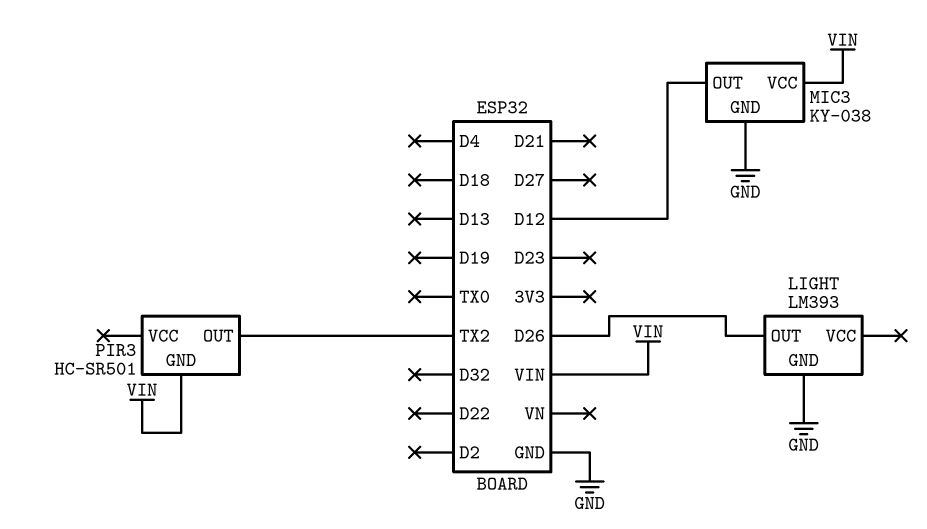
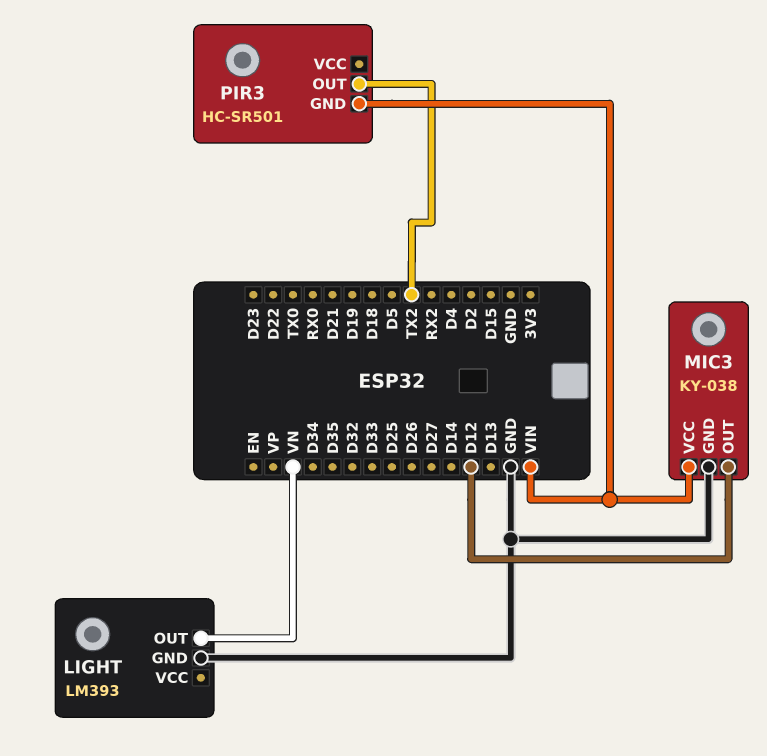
LIGHT pin OUT: D26 -> VN

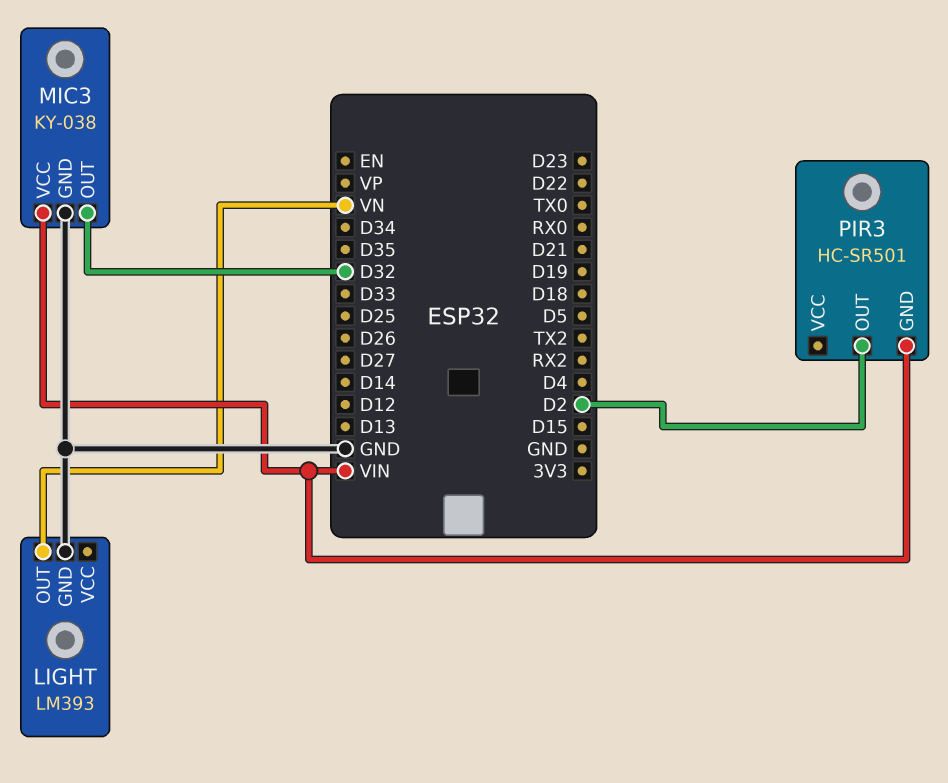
MIC3 pin OUT: D12 -> D32
PIR3 pin OUT: TX2 -> D2

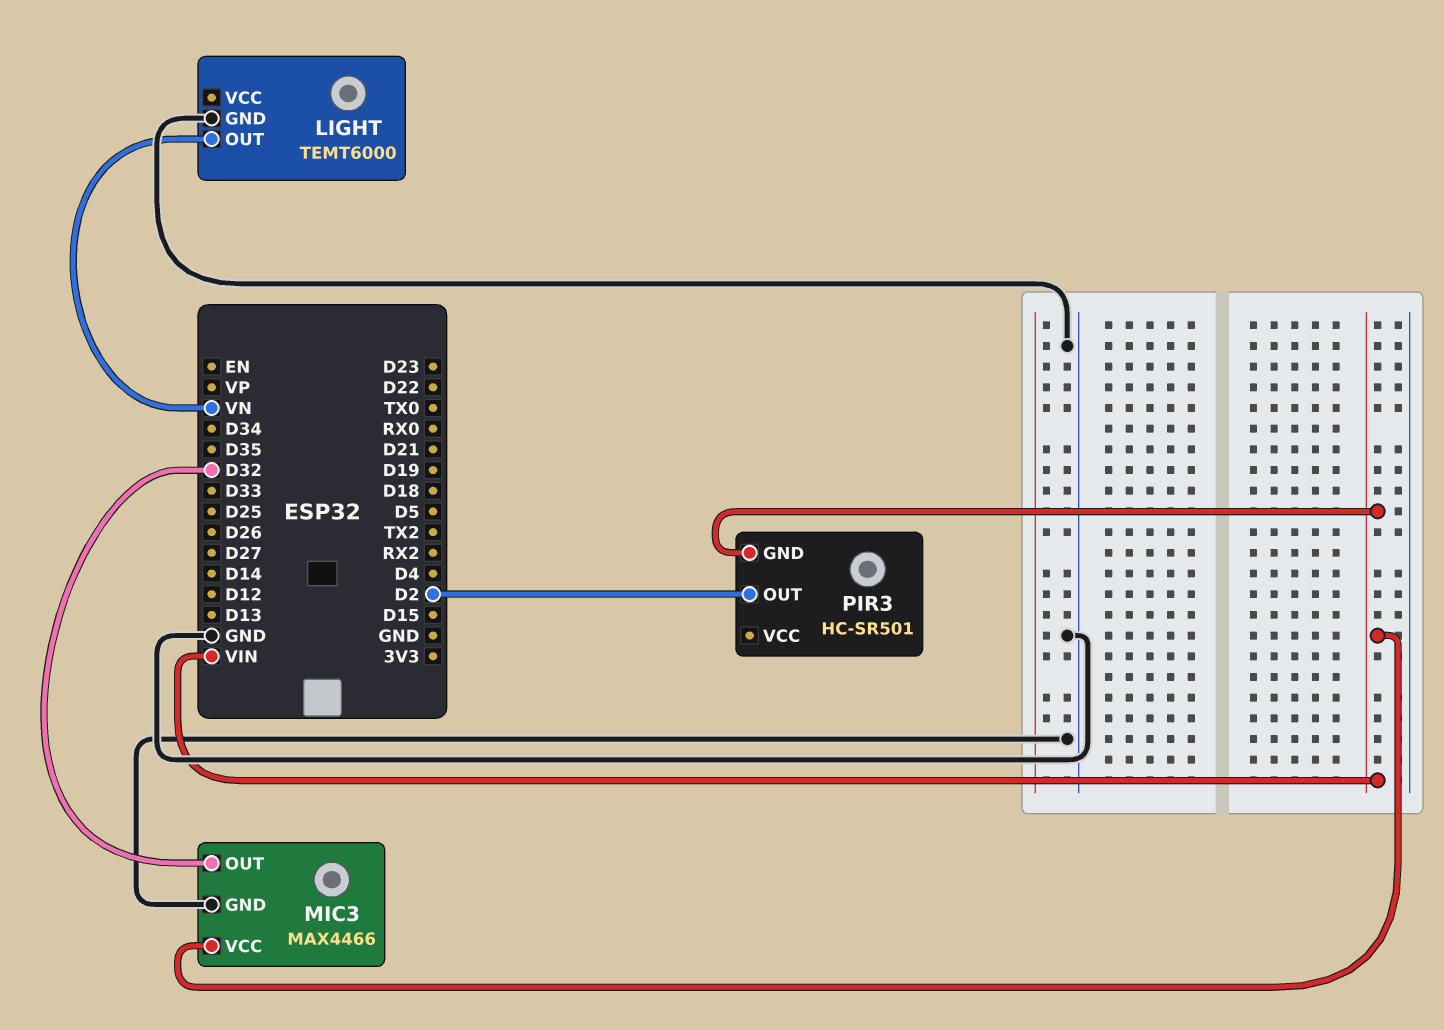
LIGHT: LM393 -> TEMT6000
MIC3: KY-038 -> MAX4466

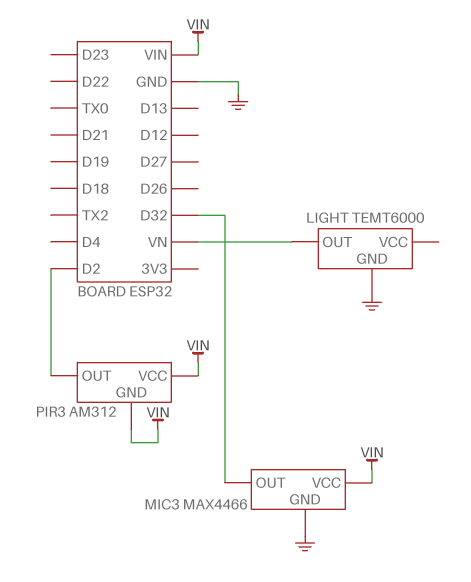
PIR3: HC-SR501 -> AM312
PIR3 pin VCC: none -> VIN

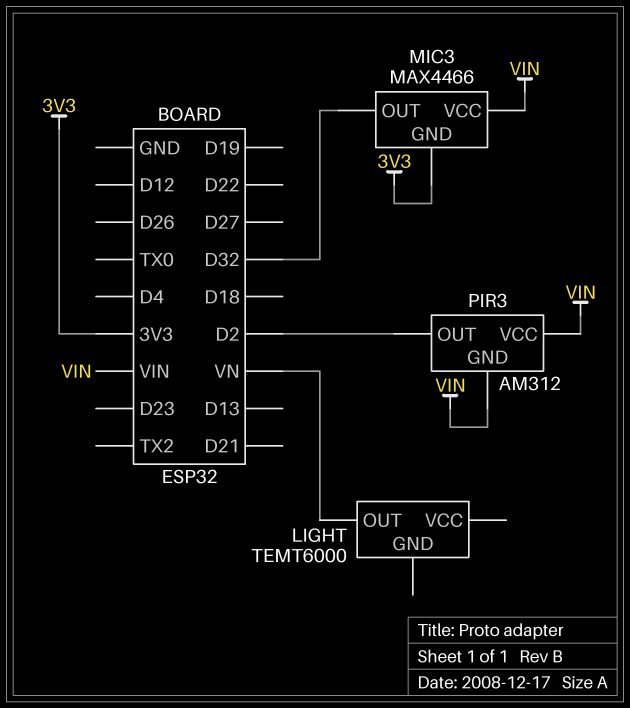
LIGHT pin GND: GND -> none
MIC3 pin GND: GND -> 3V3

